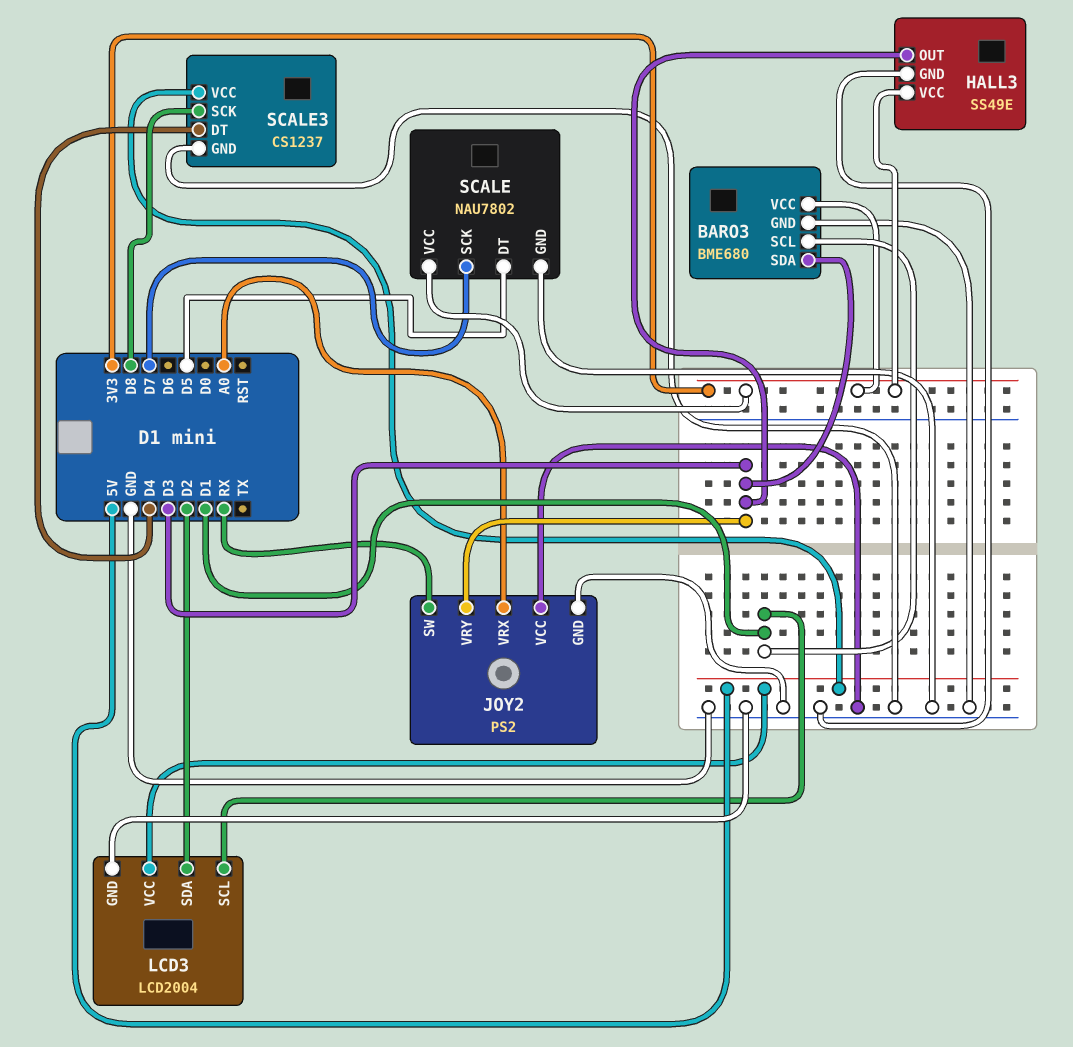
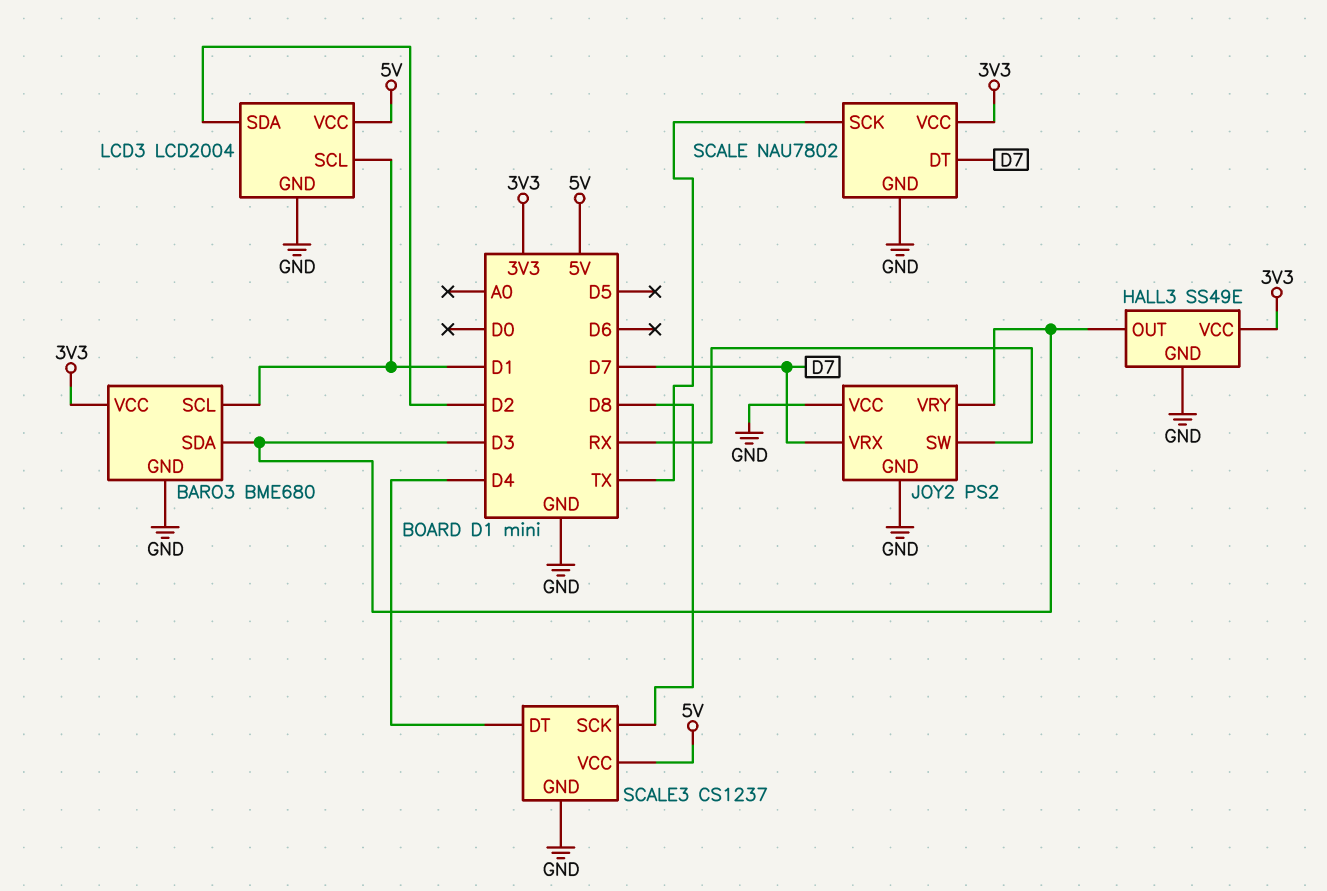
JOY2 pin VRX: A0 -> D7
SCALE pin DT: D5 -> D7
SCALE pin SCK: D7 -> TX

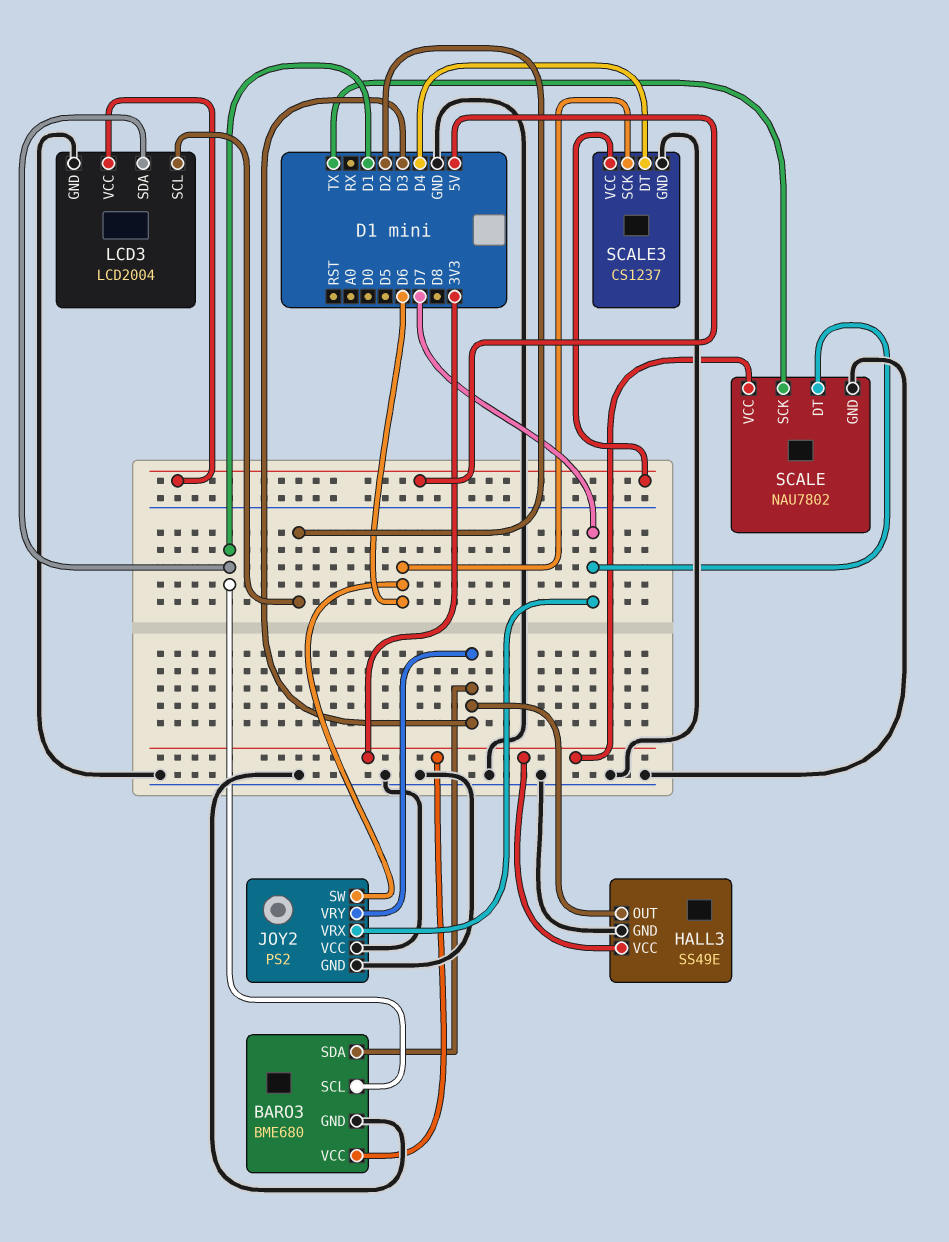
JOY2 pin SW: RX -> D6
LCD3 pin SCL: D1 -> D2
LCD3 pin SDA: D2 -> D1
SCALE3 pin SCK: D8 -> D6

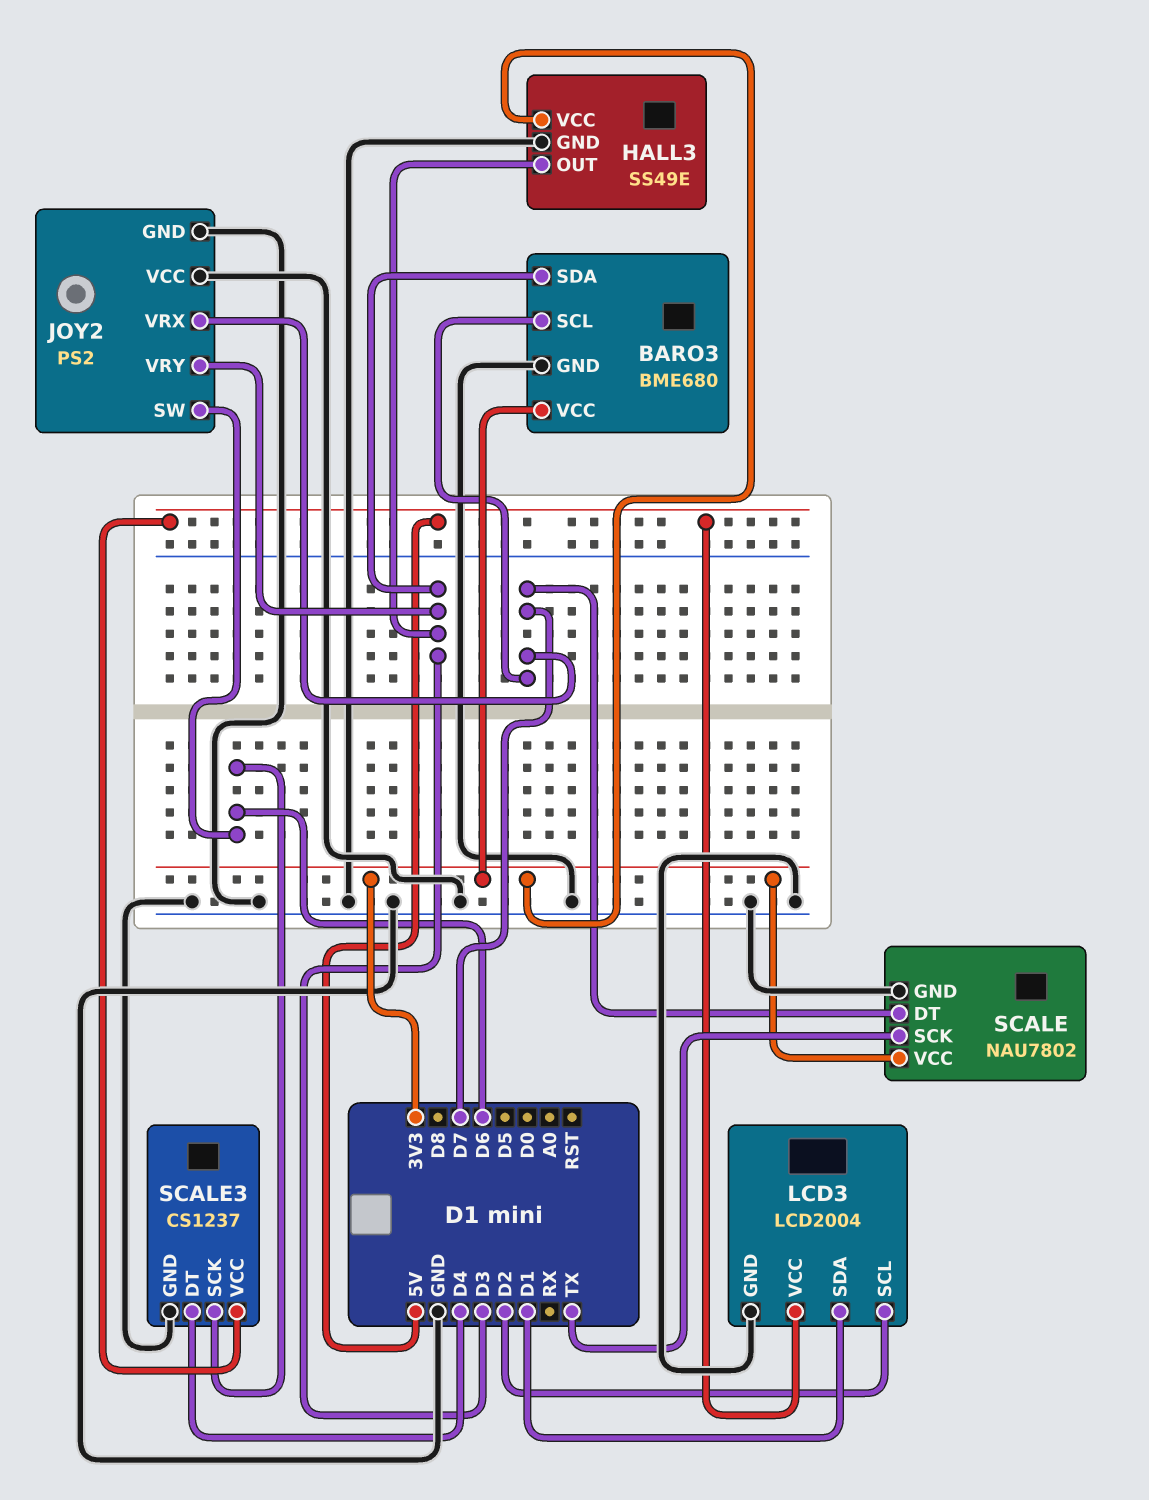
BARO3 pin SCL: D1 -> D7

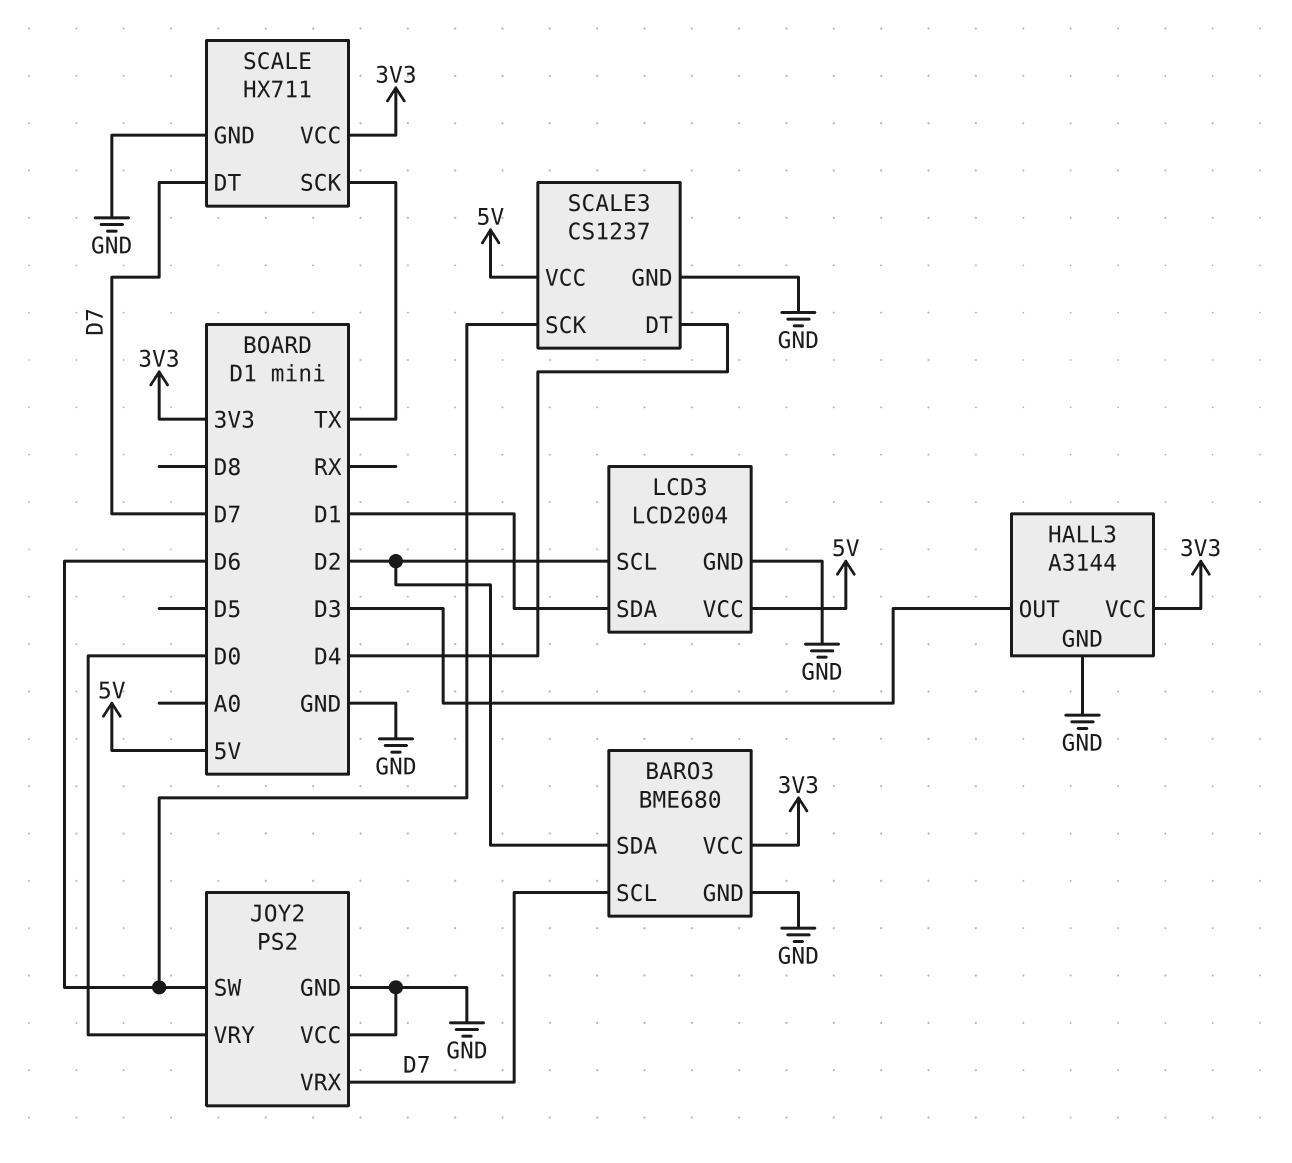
BARO3 pin SDA: D3 -> D2
HALL3: SS49E -> A3144
JOY2 pin VRY: D3 -> D0
SCALE: NAU7802 -> HX711

